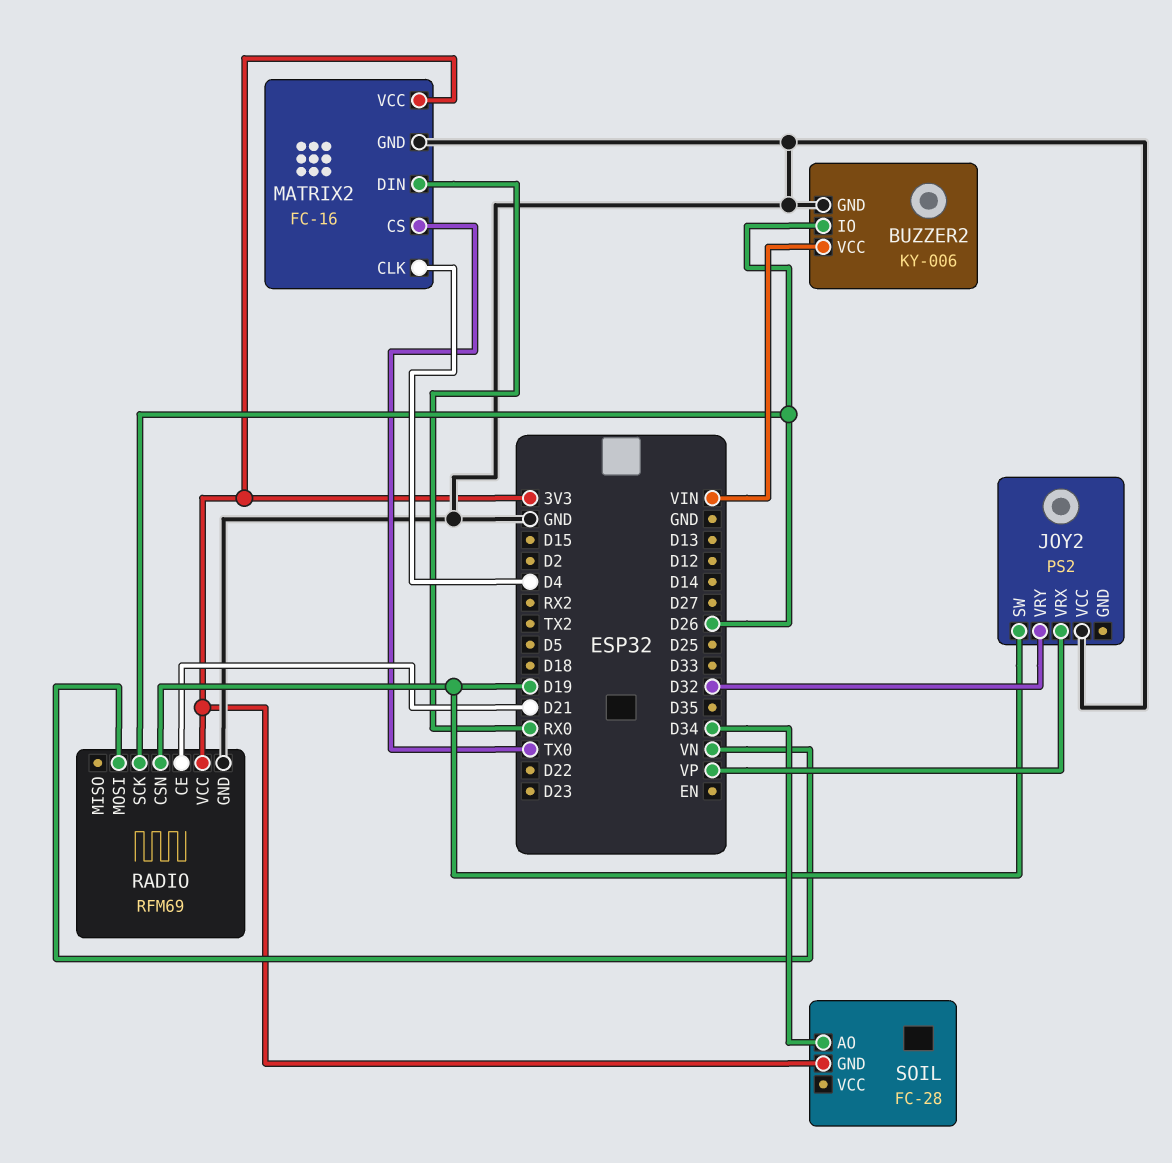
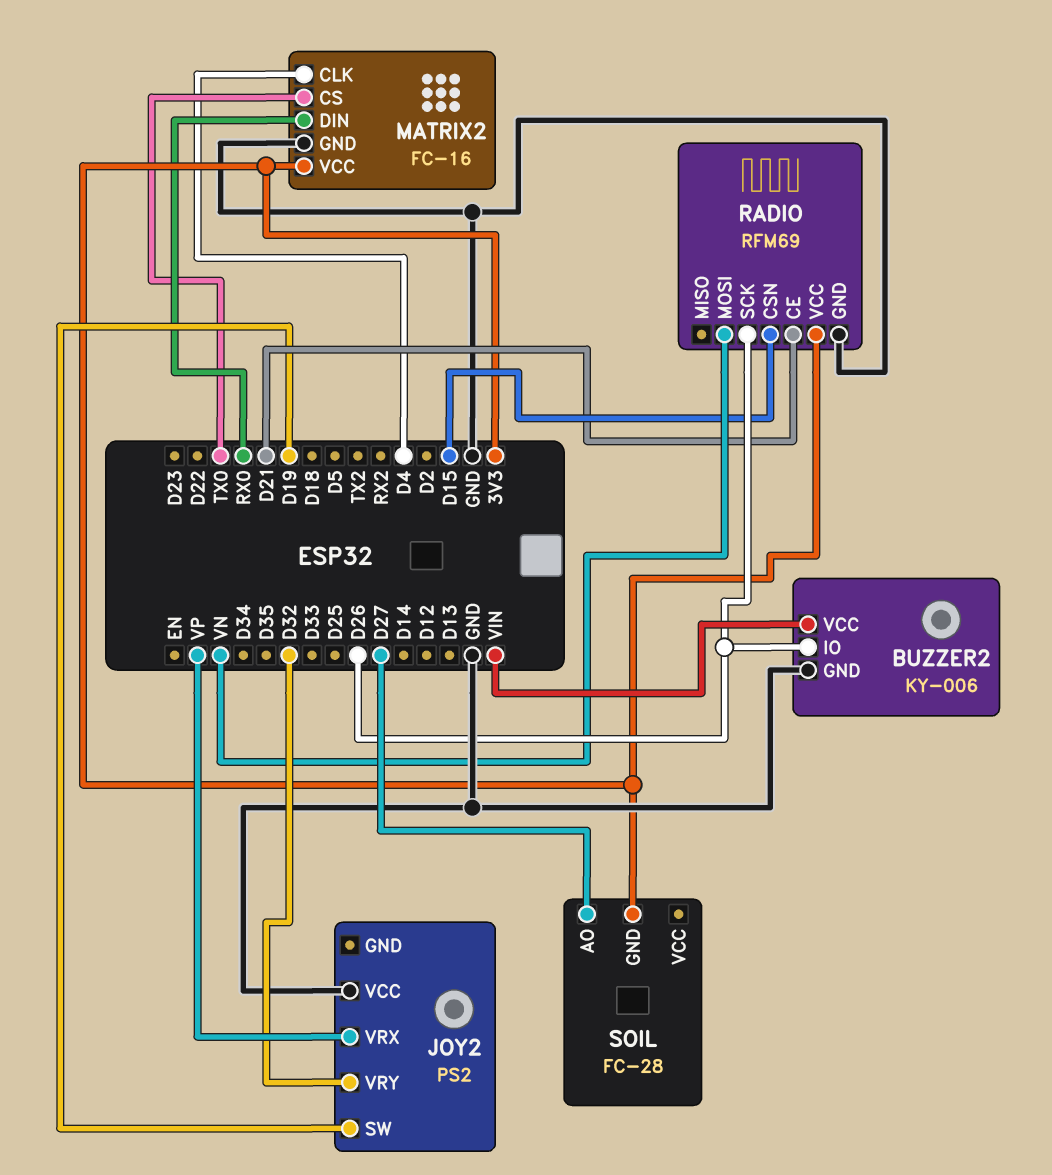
RADIO pin CSN: D19 -> D15
SOIL pin AO: D34 -> D27

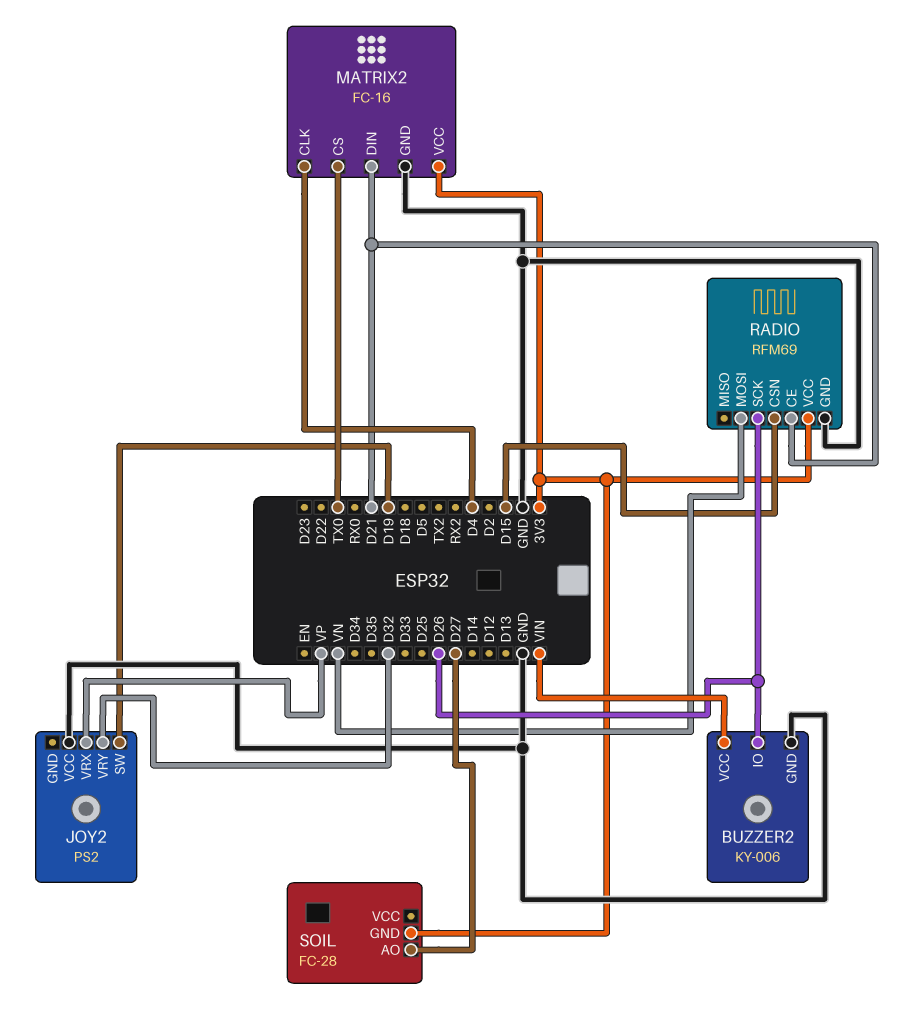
MATRIX2 pin DIN: RX0 -> D21

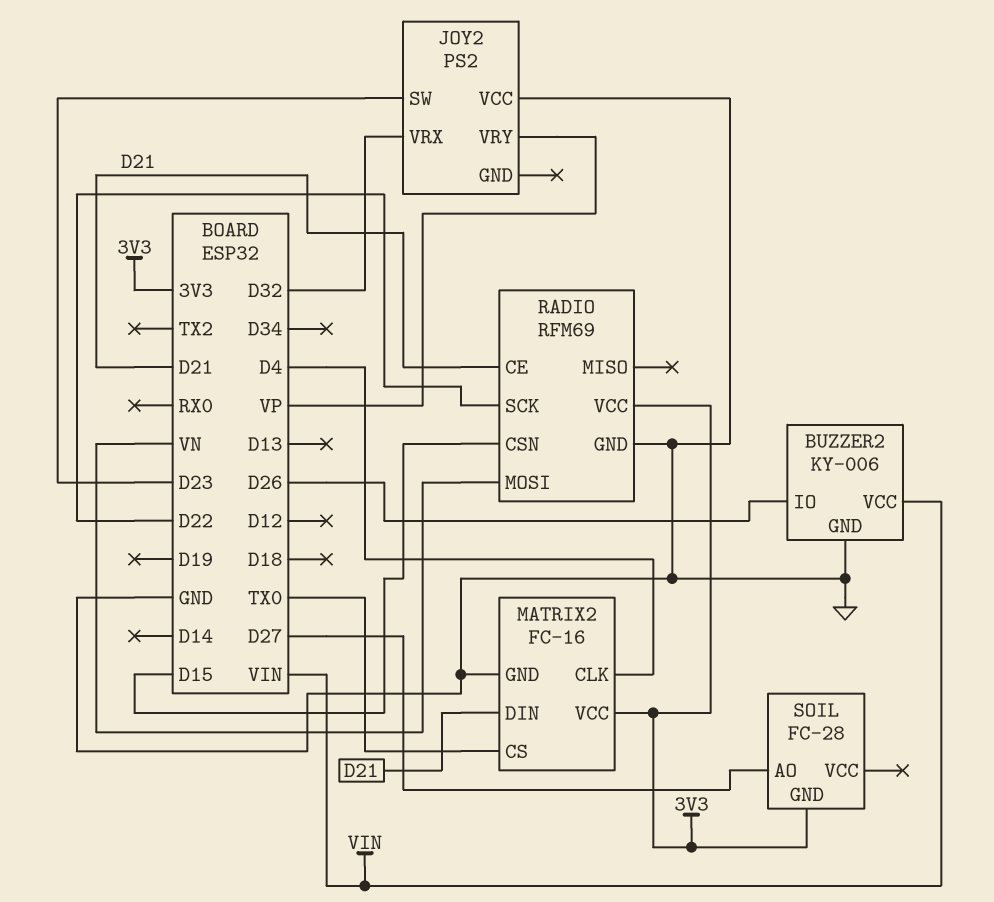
JOY2 pin SW: D19 -> D23
JOY2 pin VRX: VP -> D32
JOY2 pin VRY: D32 -> VP
RADIO pin SCK: D26 -> D22

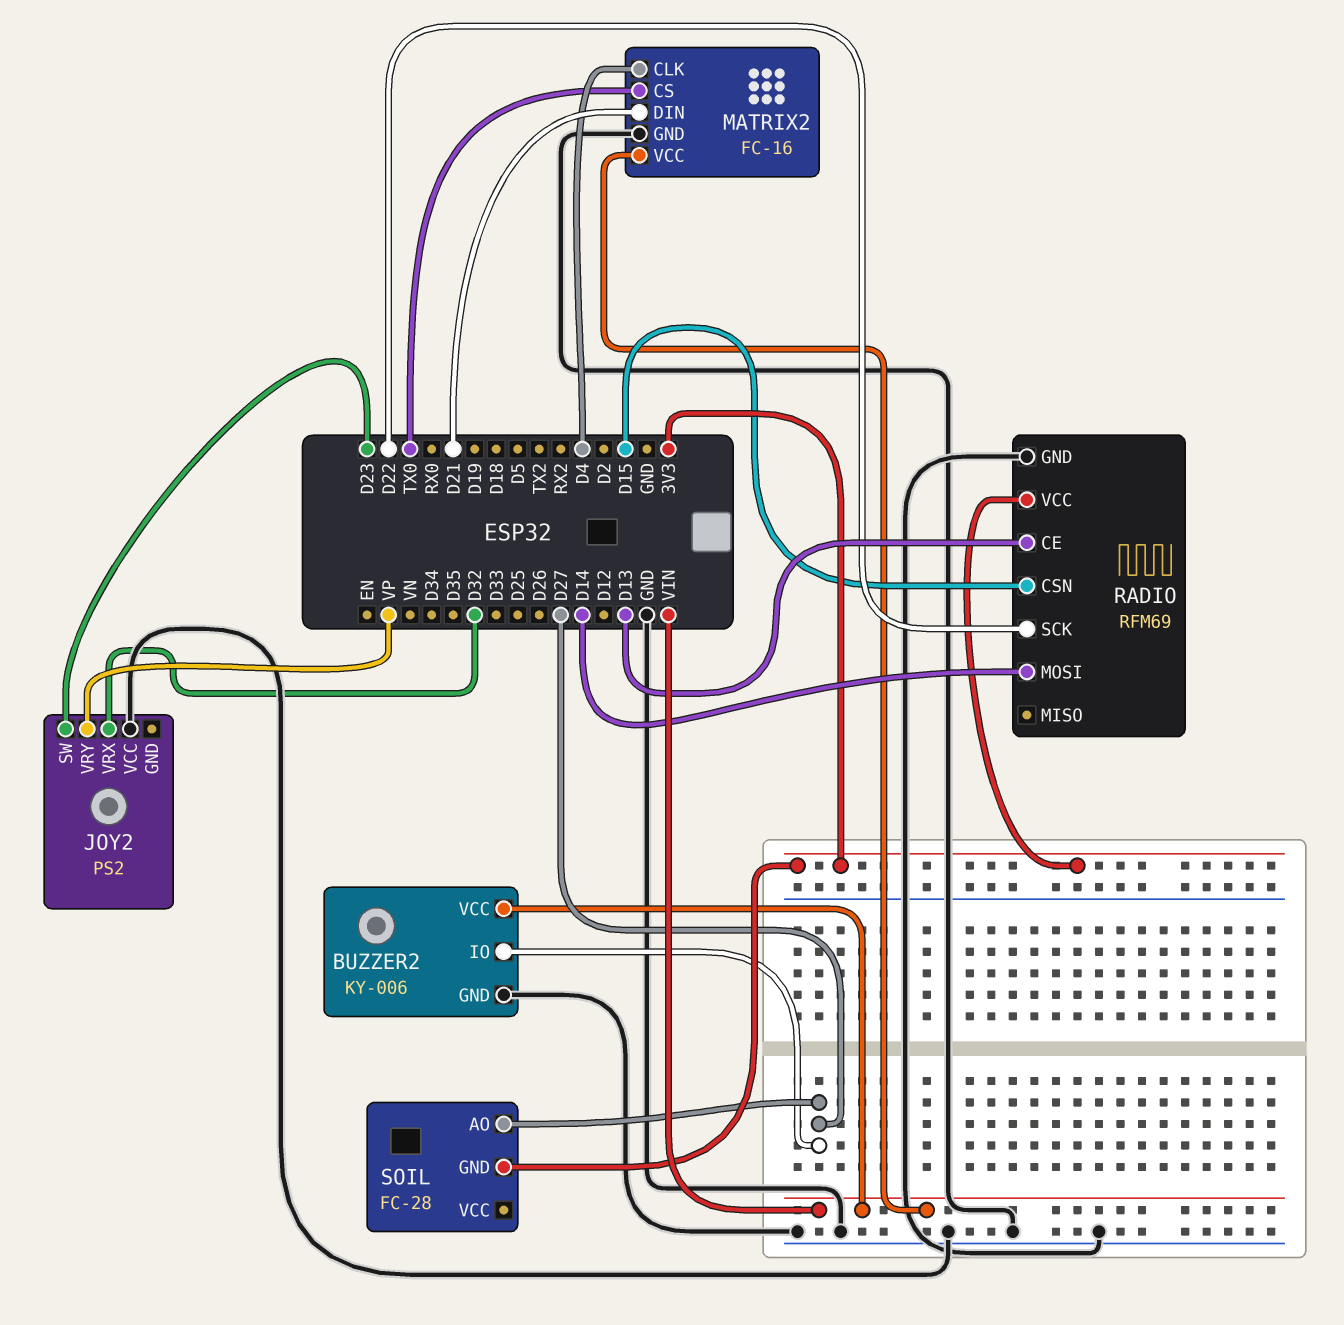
BUZZER2 pin IO: D26 -> D27
MATRIX2 pin VCC: 3V3 -> VIN
RADIO pin CE: D21 -> D13
RADIO pin MOSI: VN -> D14

